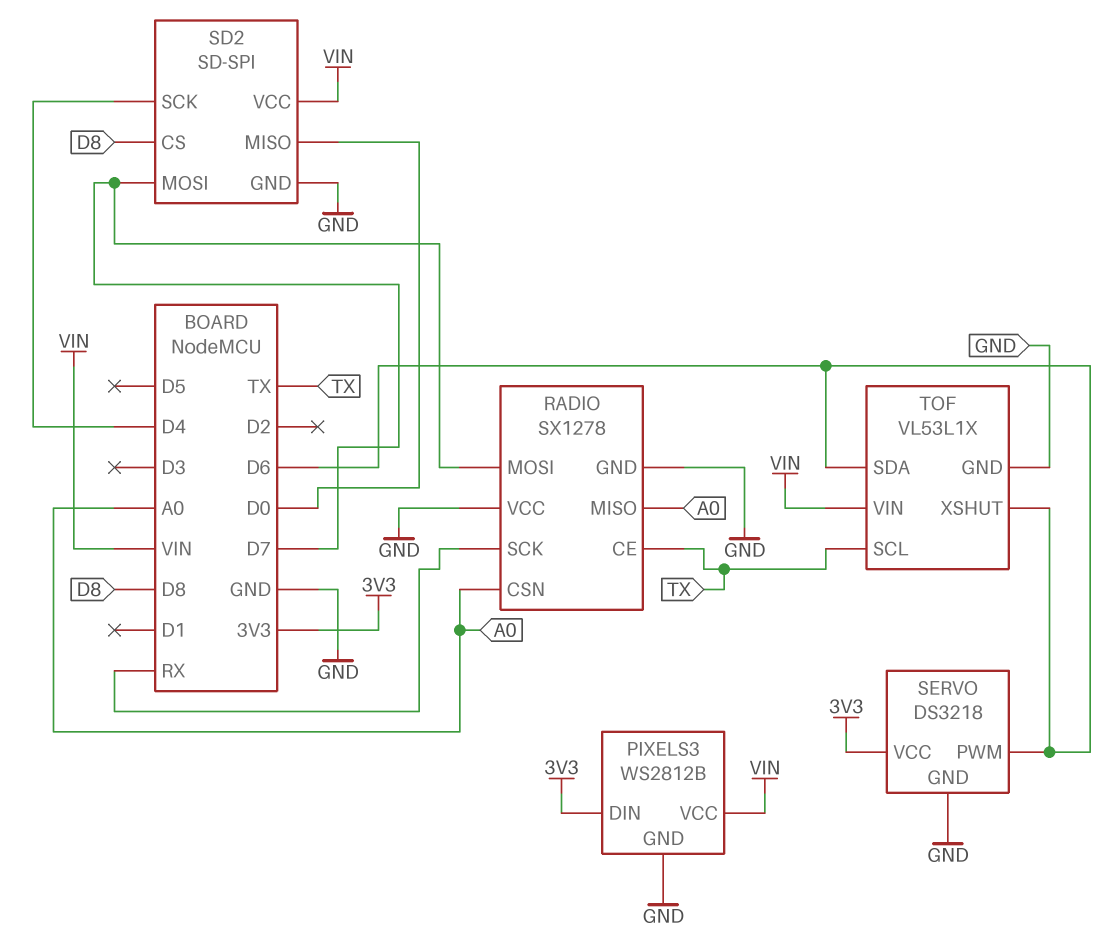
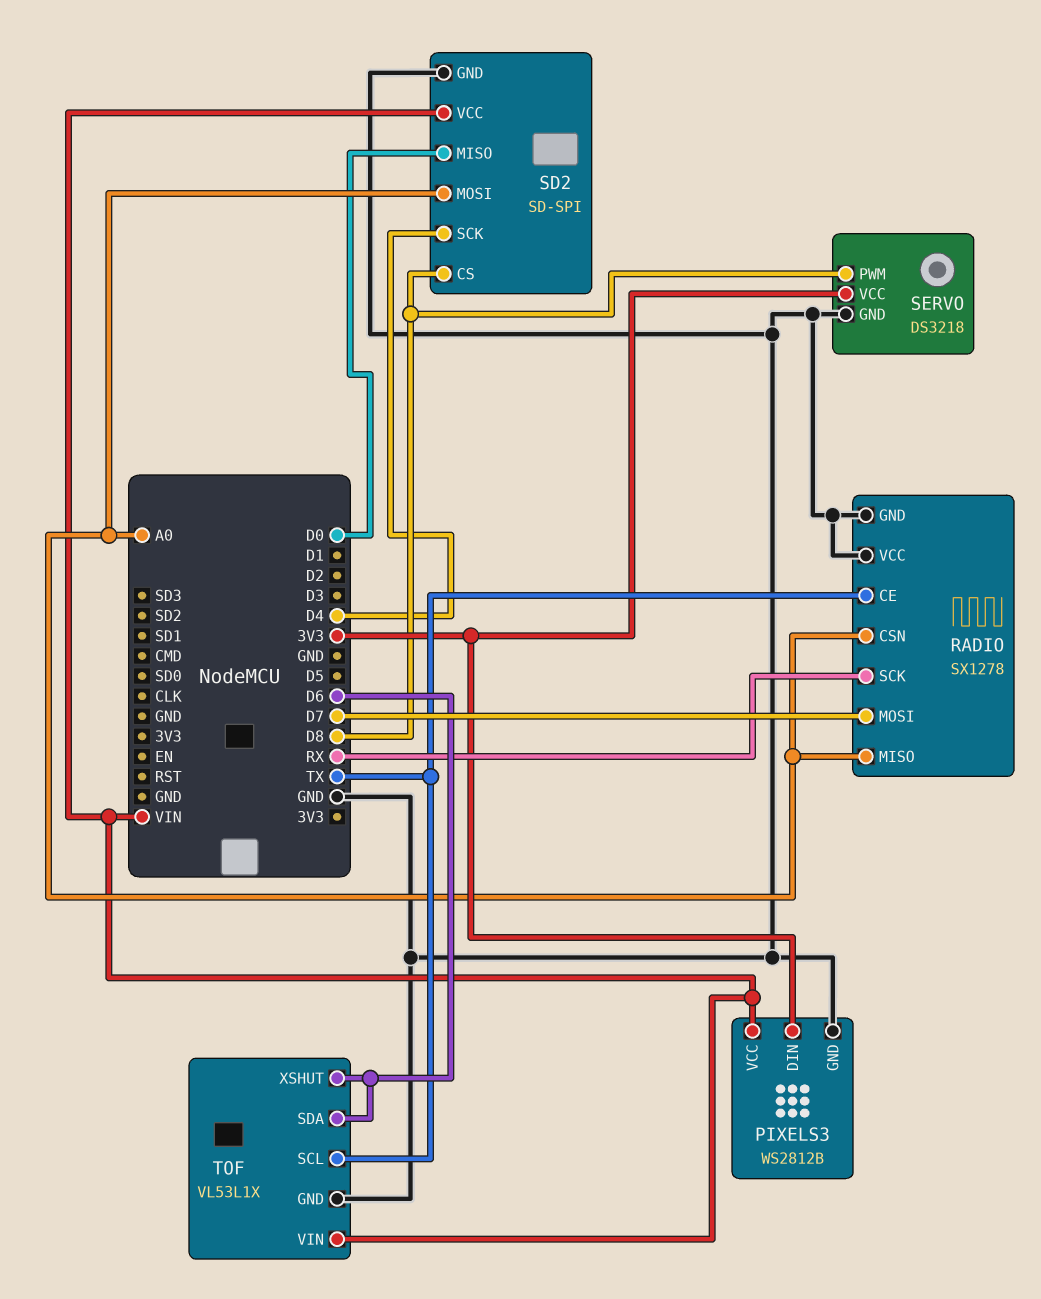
SD2 pin MOSI: D7 -> A0
SERVO pin PWM: D6 -> D8

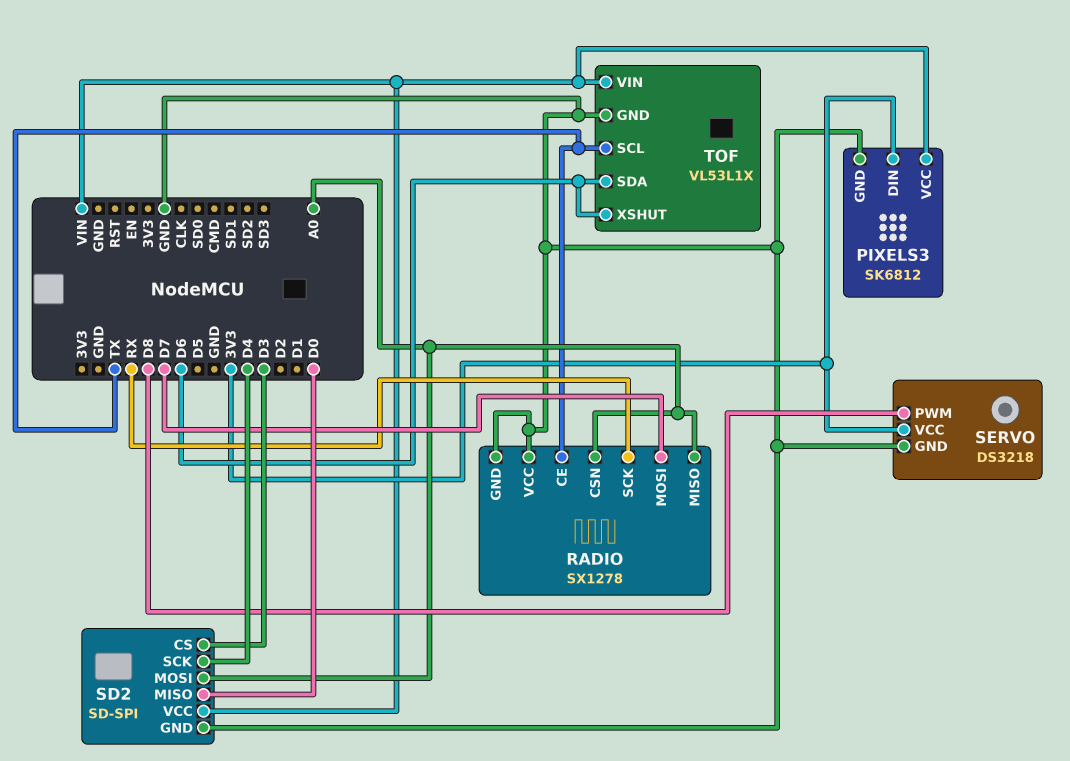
PIXELS3: WS2812B -> SK6812
SD2 pin CS: D8 -> D3

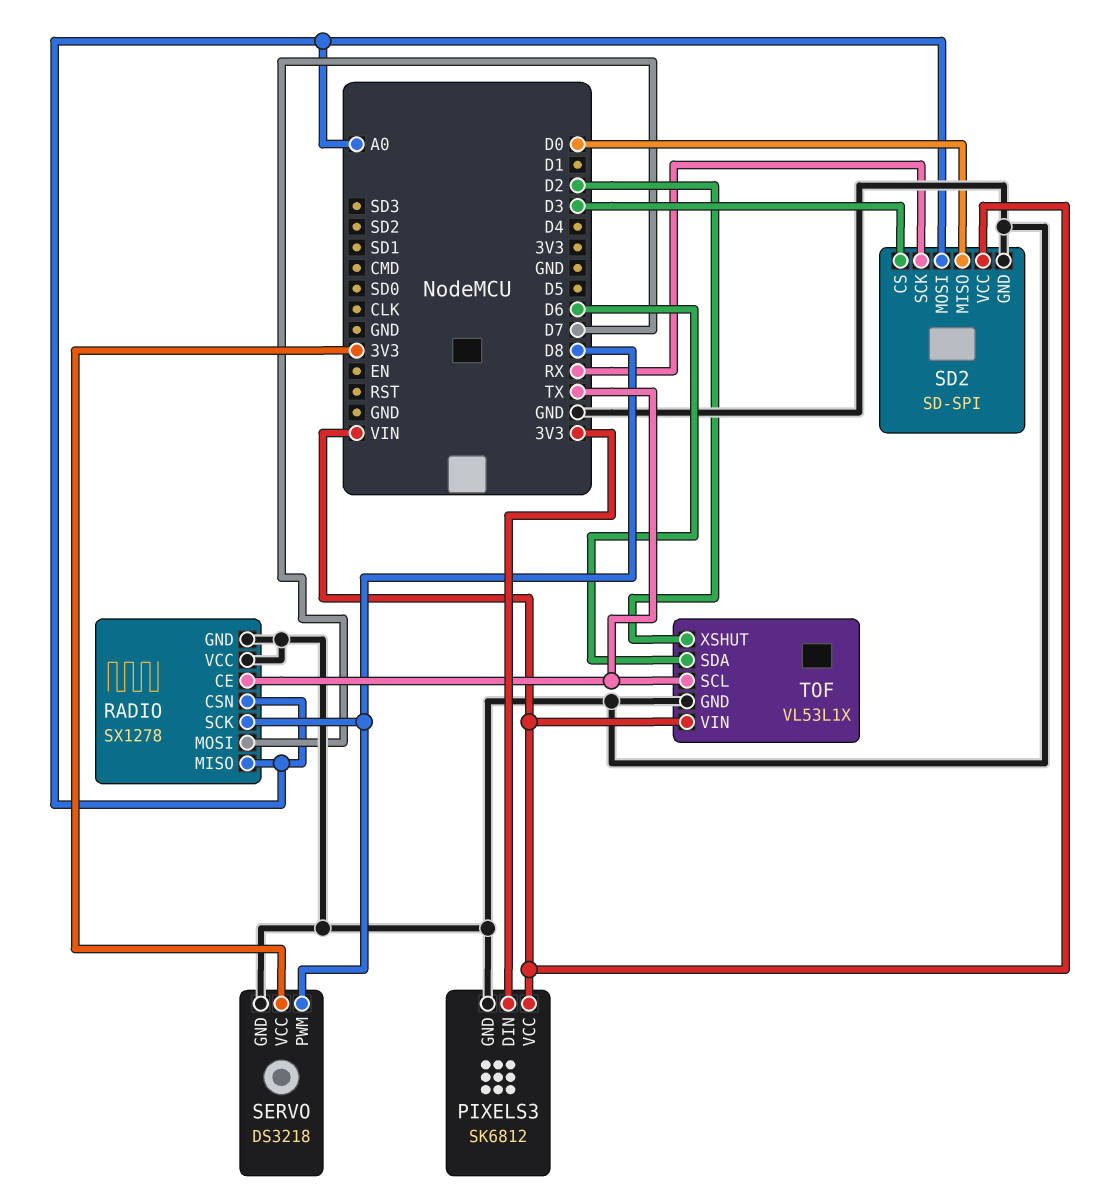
RADIO pin SCK: RX -> D8
SD2 pin SCK: D4 -> RX
TOF pin XSHUT: D6 -> D2

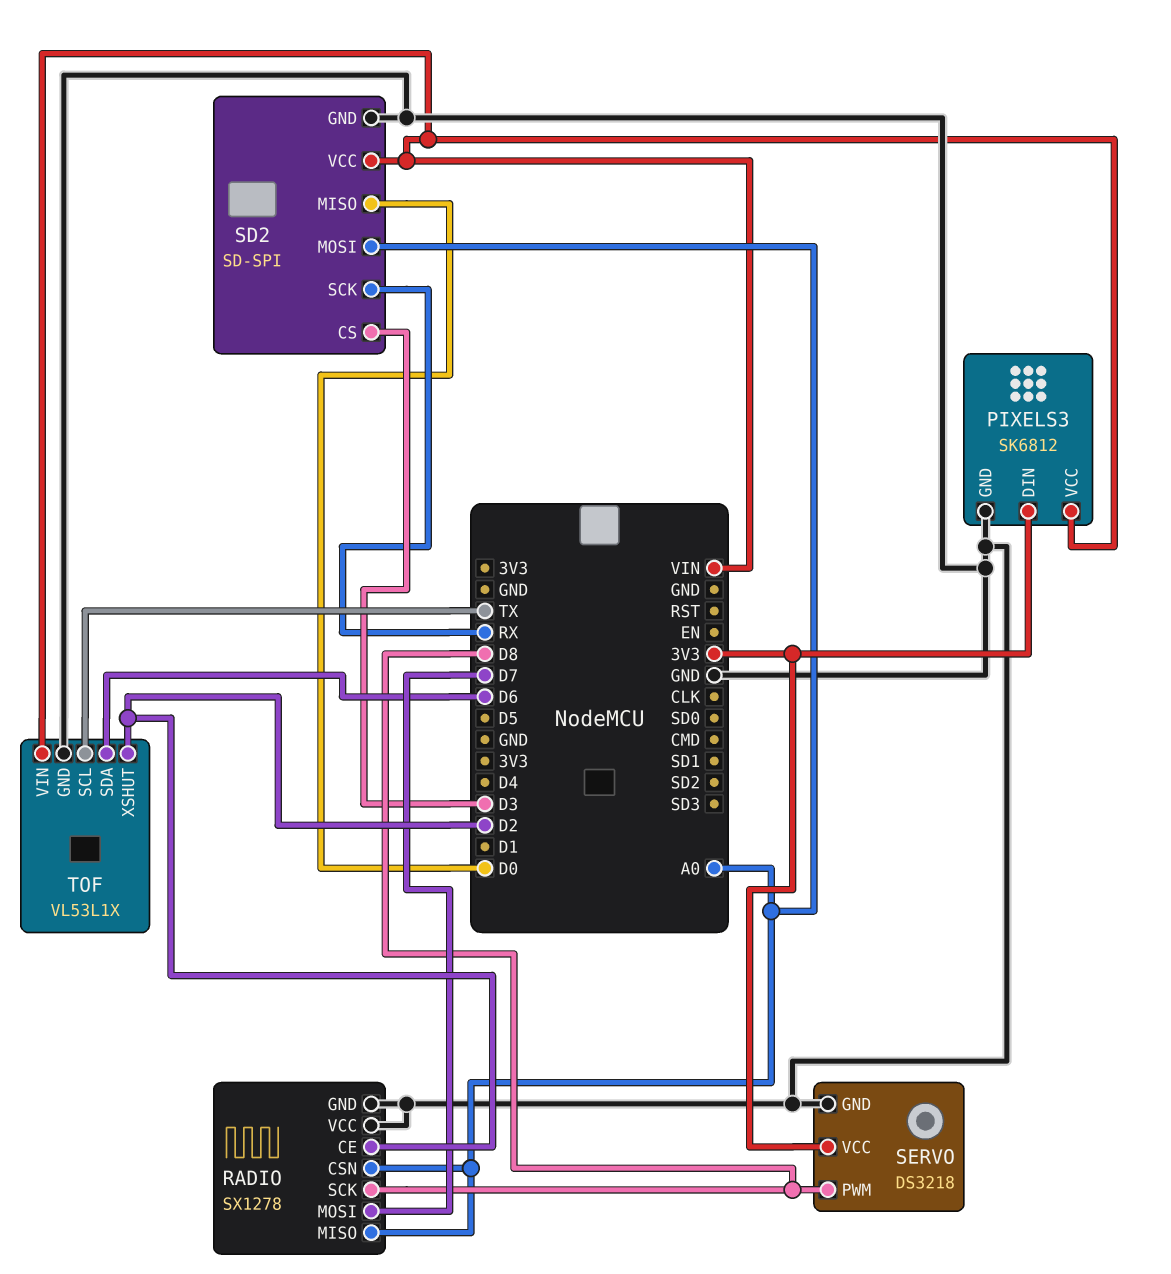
RADIO pin CE: TX -> D2

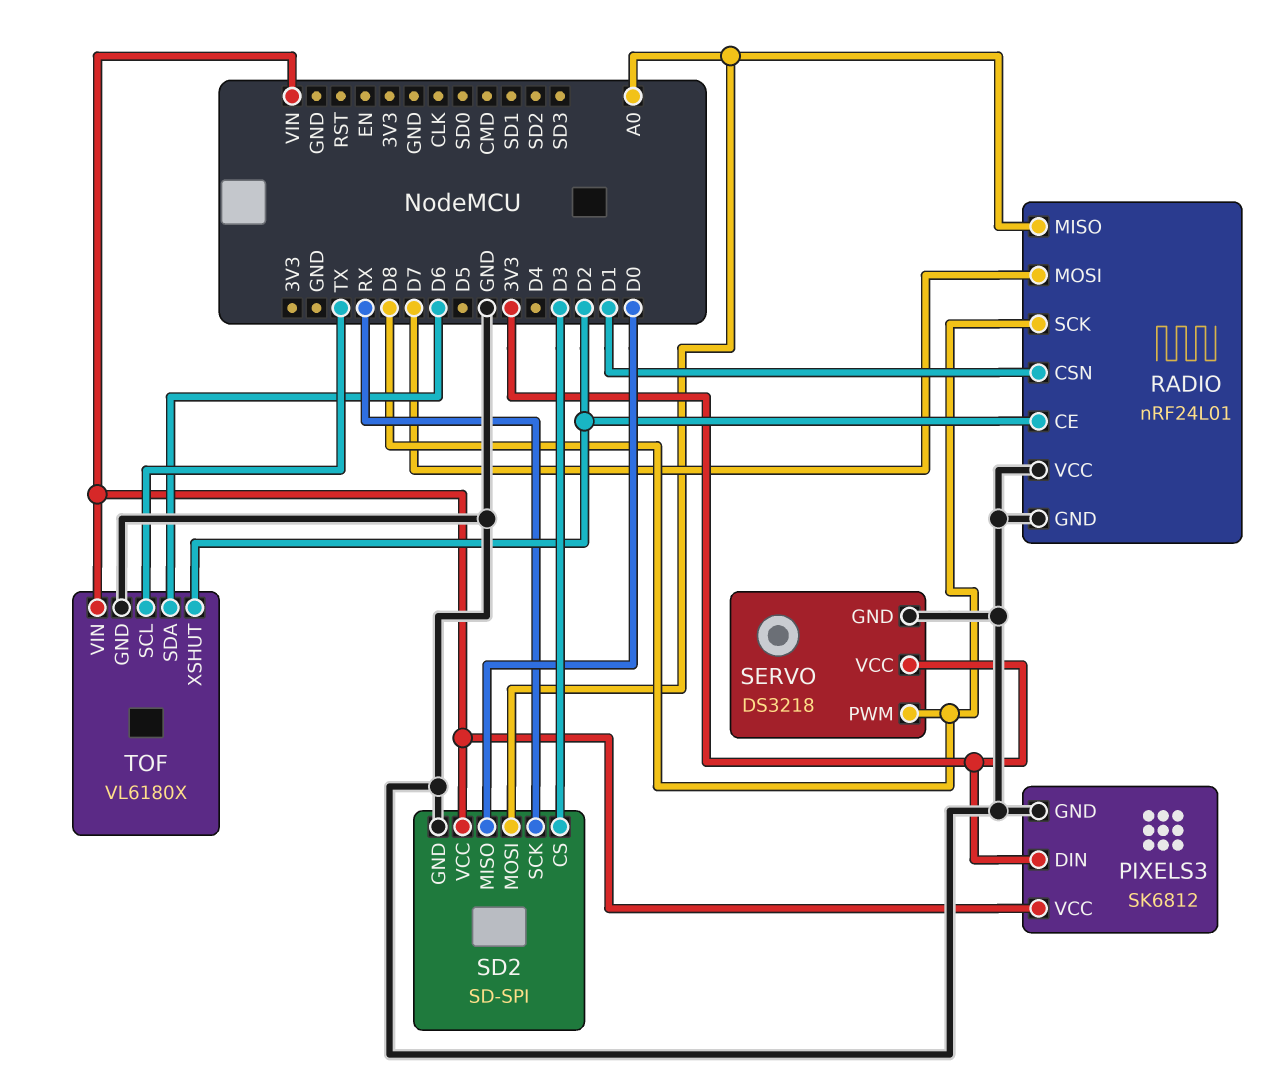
RADIO: SX1278 -> nRF24L01
RADIO pin CSN: A0 -> D1
TOF: VL53L1X -> VL6180X

